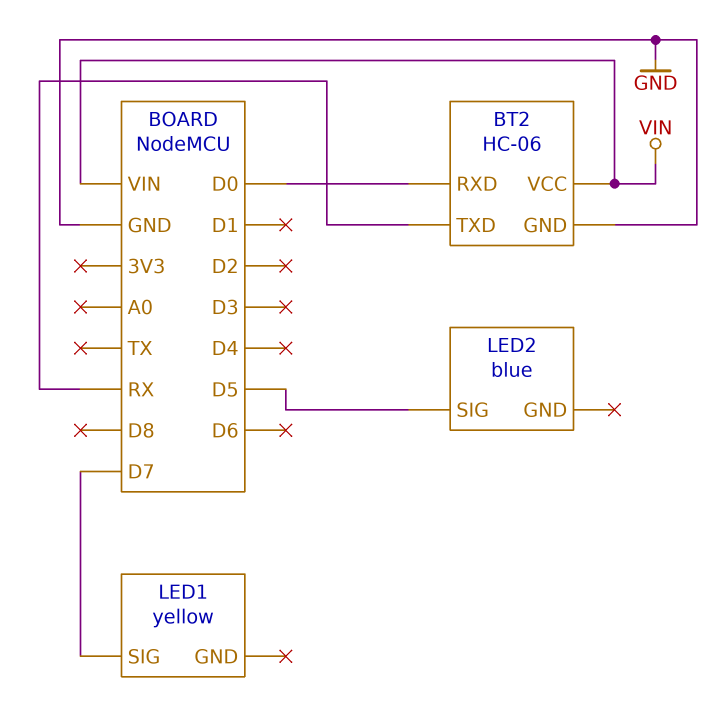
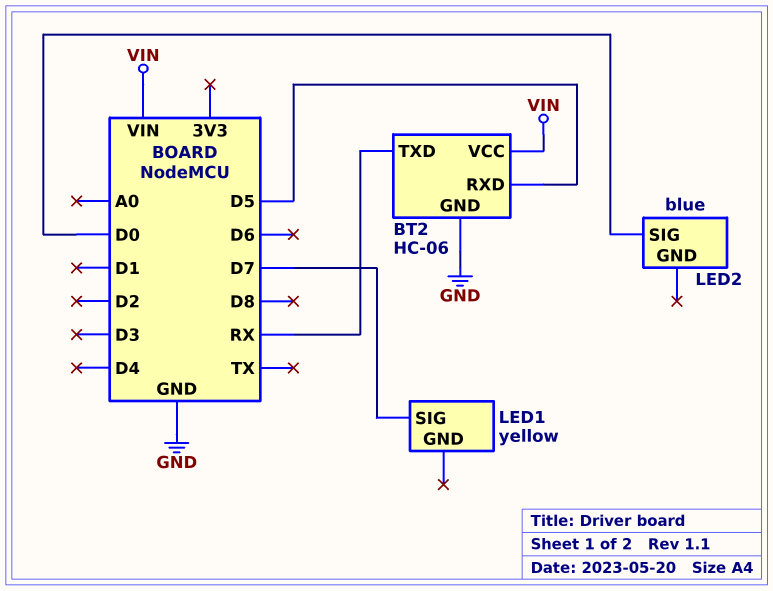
BT2 pin RXD: D0 -> D5
LED2 pin SIG: D5 -> D0

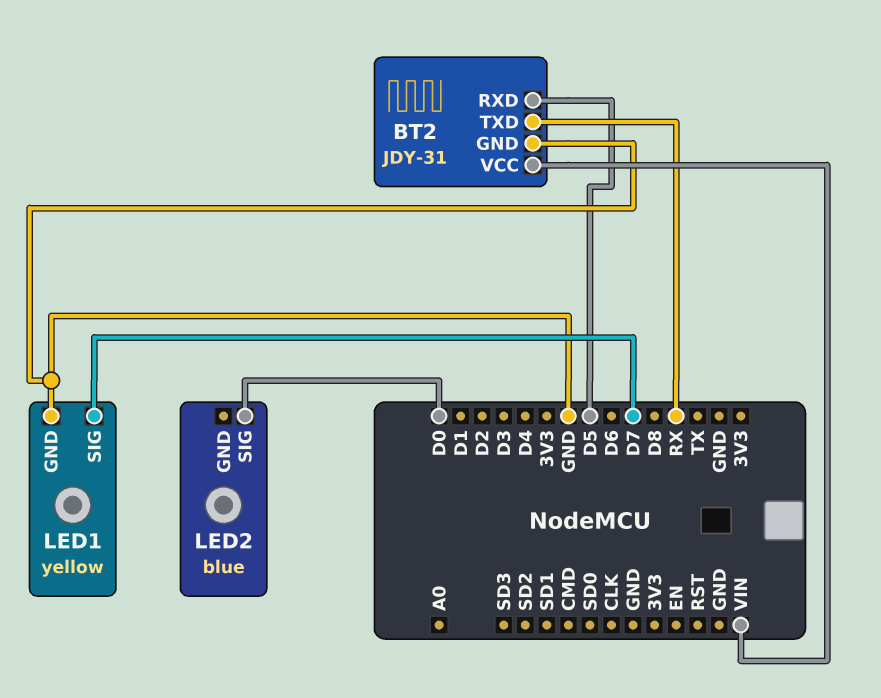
BT2: HC-06 -> JDY-31
LED1 pin GND: none -> GND

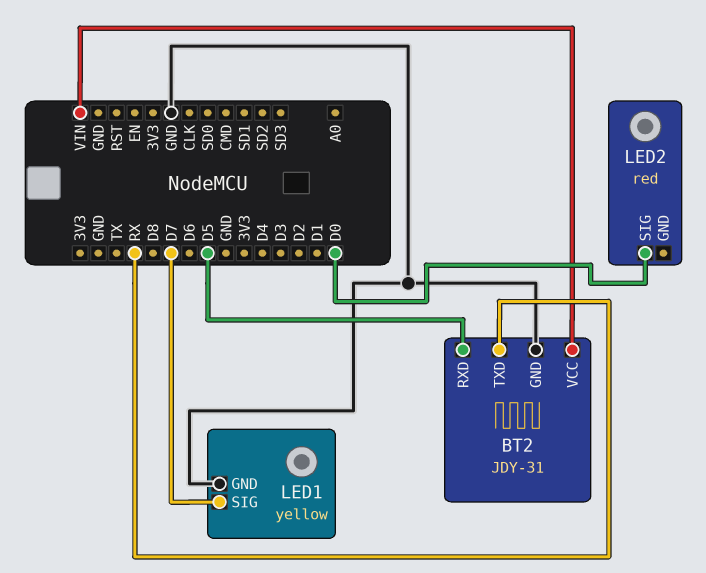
LED2: blue -> red

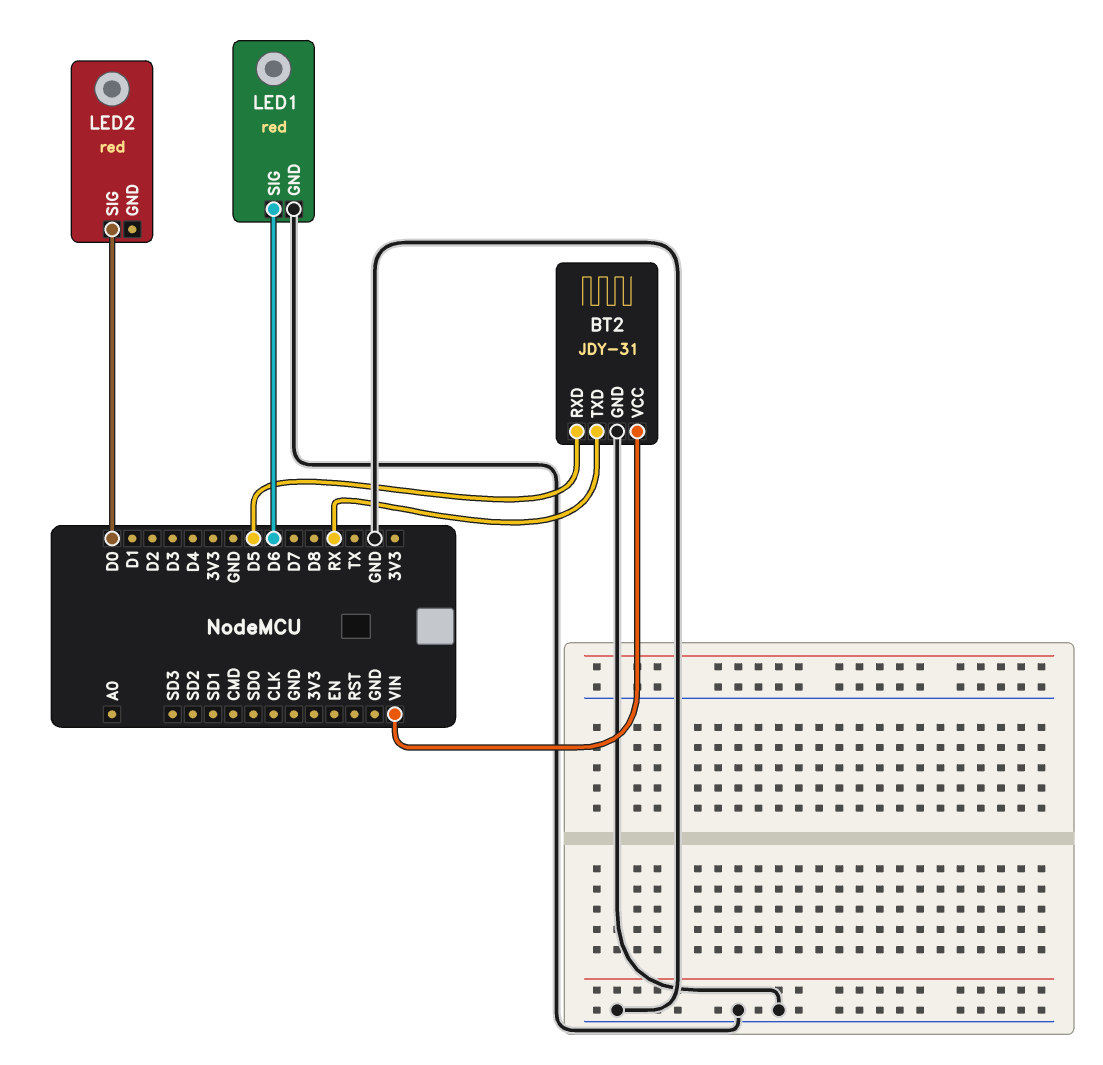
LED1: yellow -> red
LED1 pin SIG: D7 -> D6

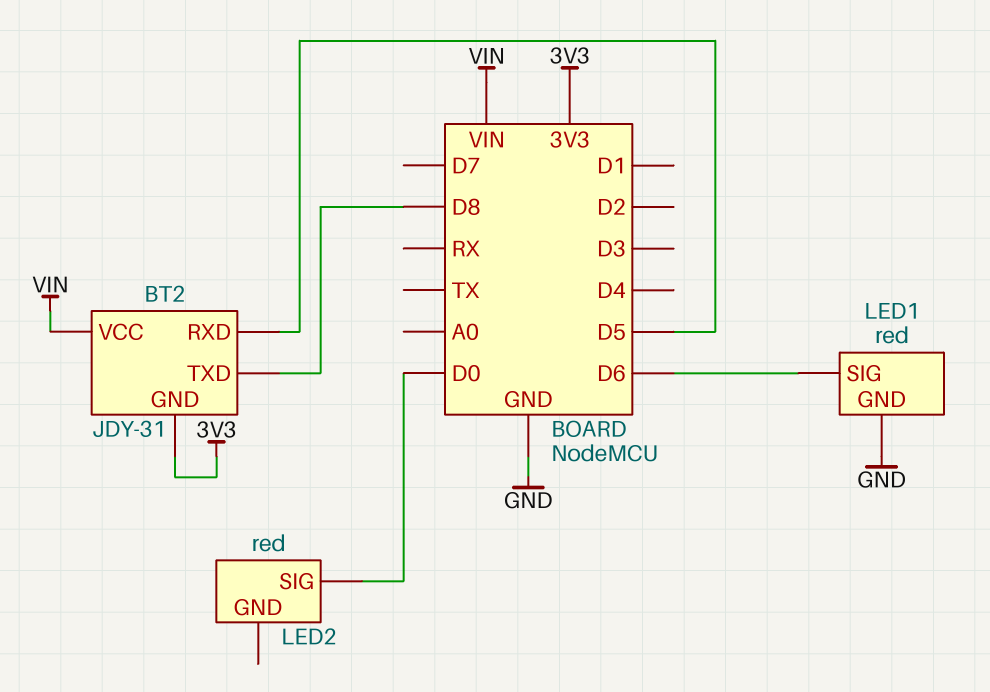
BT2 pin GND: GND -> 3V3
BT2 pin TXD: RX -> D8

